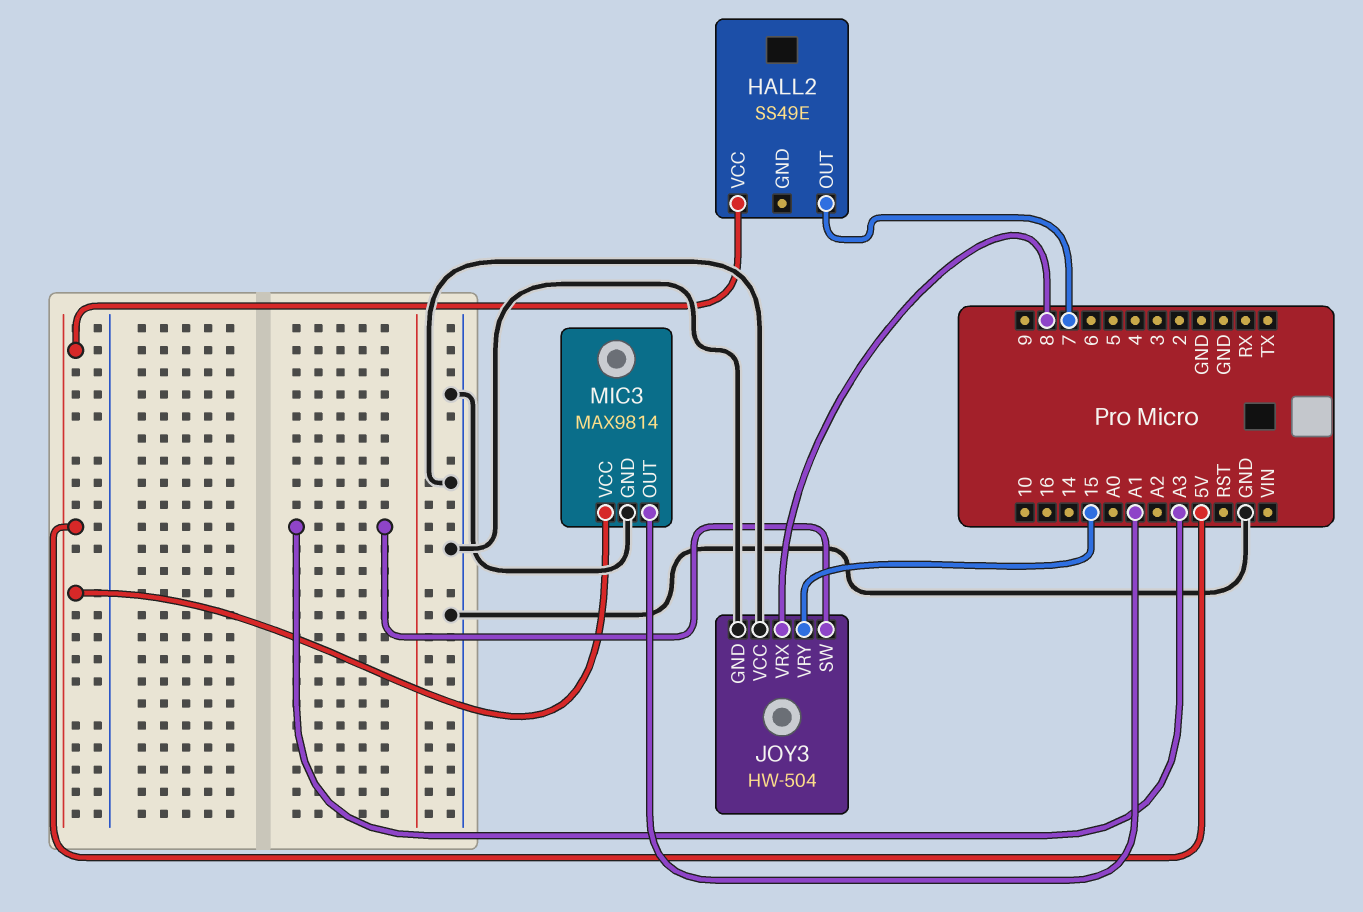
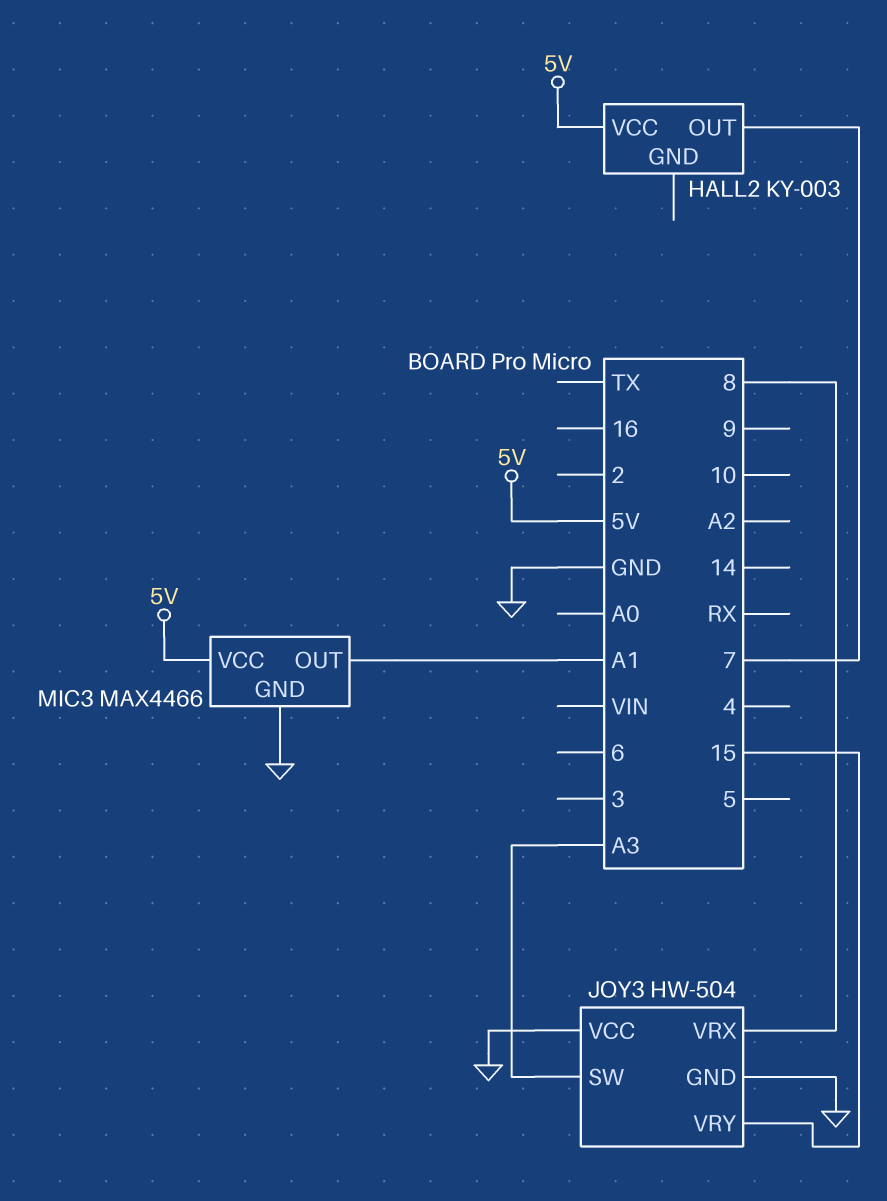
HALL2: SS49E -> KY-003
MIC3: MAX9814 -> MAX4466

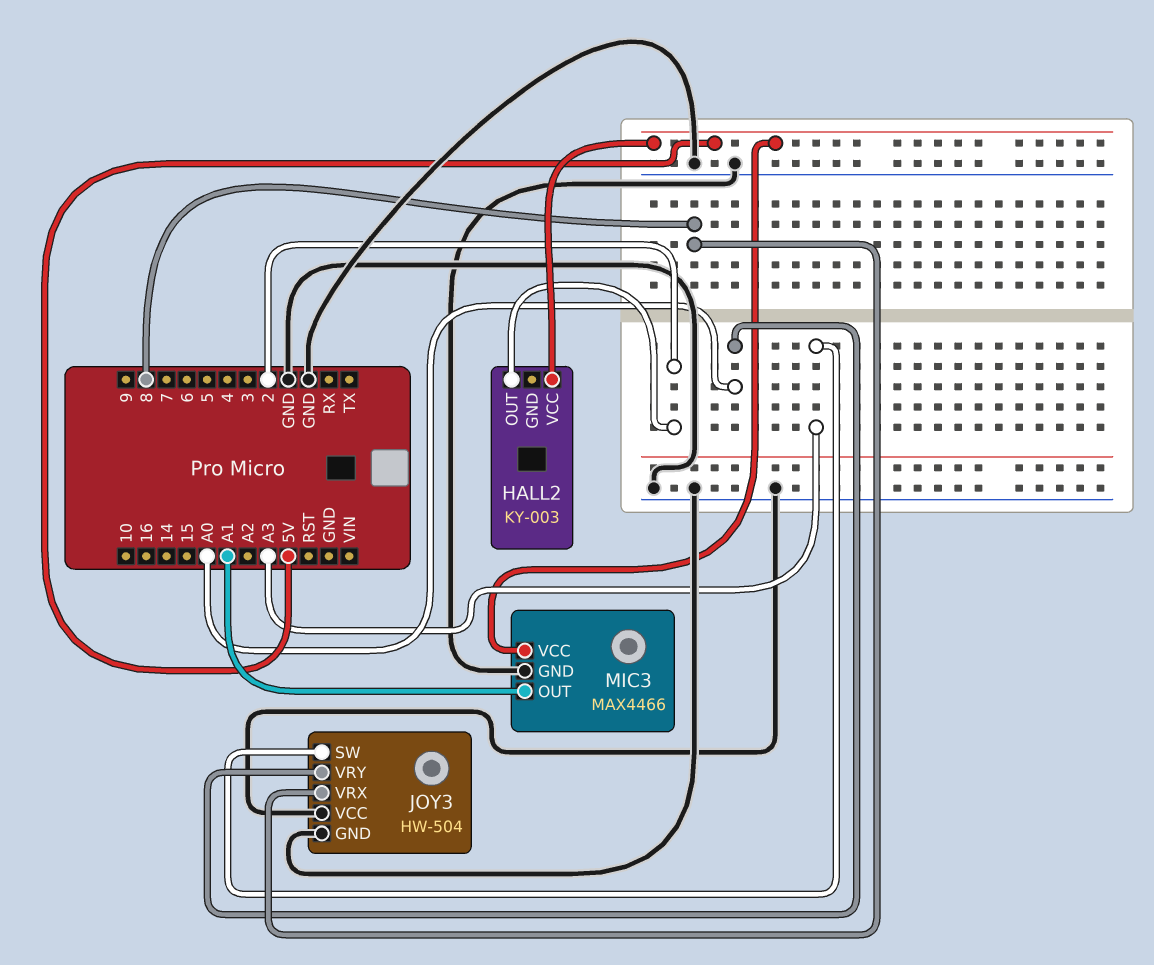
HALL2 pin OUT: 7 -> 2
JOY3 pin VRY: 15 -> A0

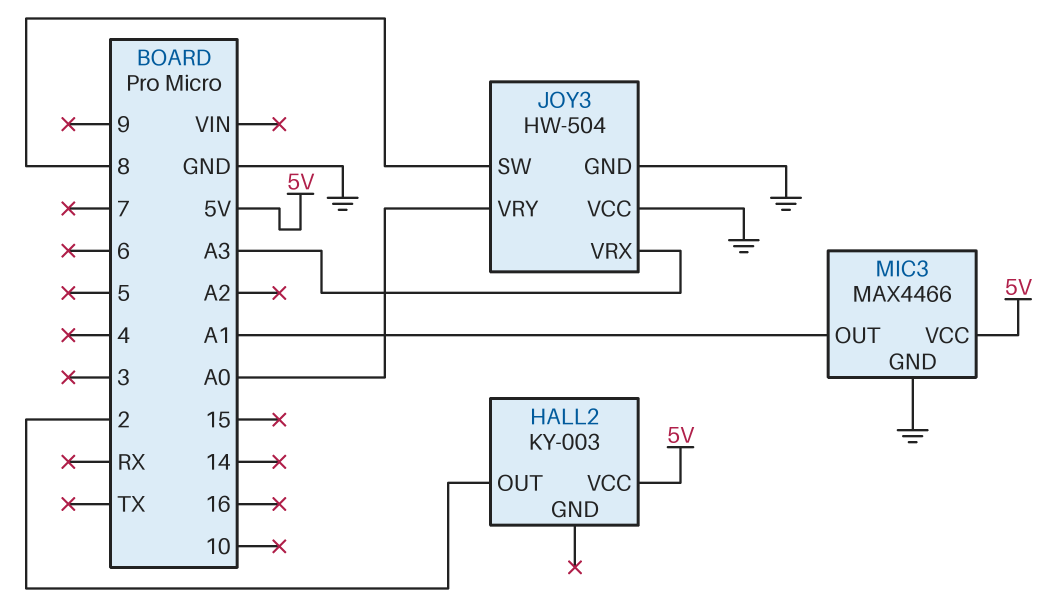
JOY3 pin SW: A3 -> 8
JOY3 pin VRX: 8 -> A3

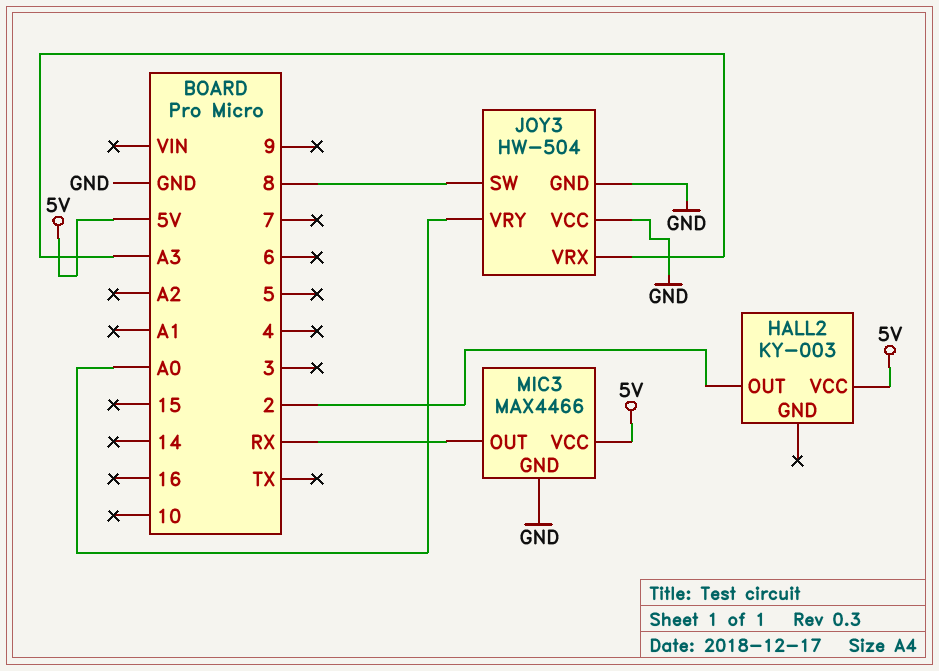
MIC3 pin OUT: A1 -> RX

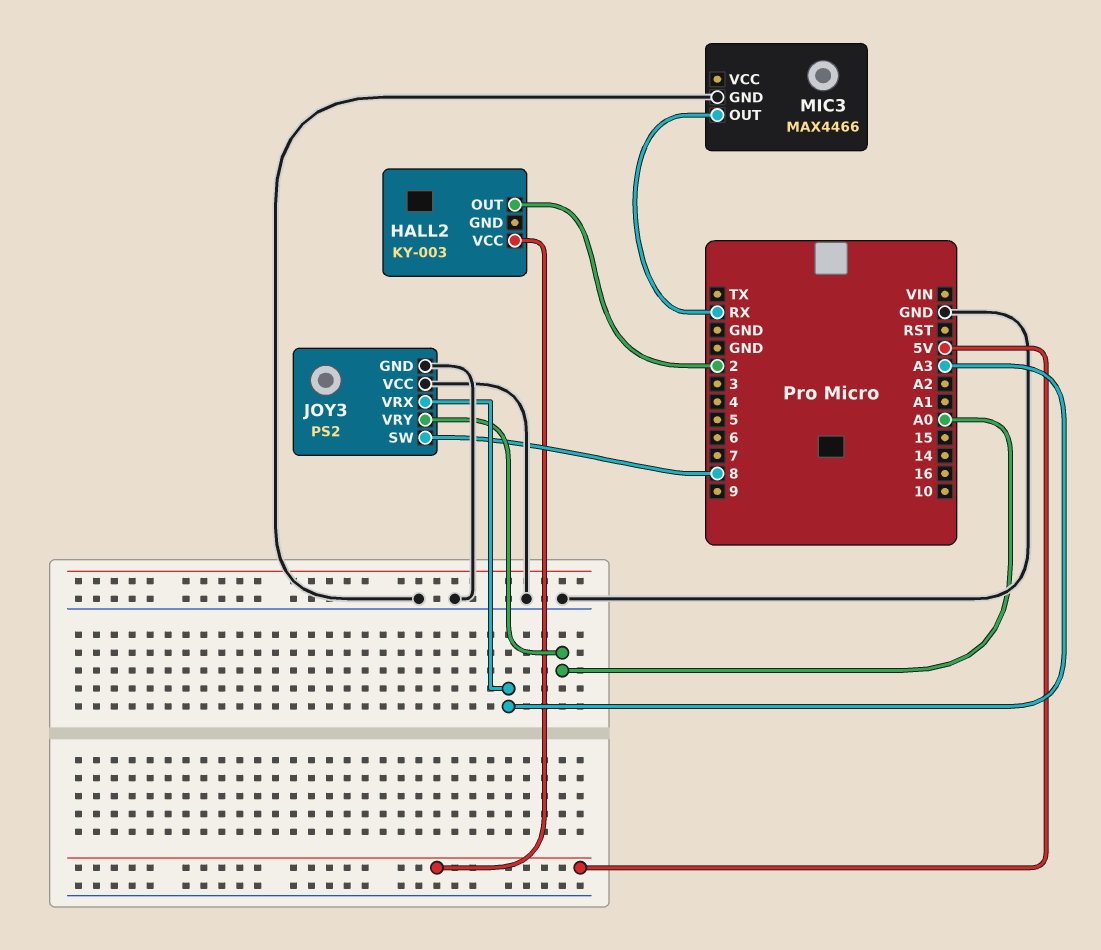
JOY3: HW-504 -> PS2
MIC3 pin VCC: 5V -> none

